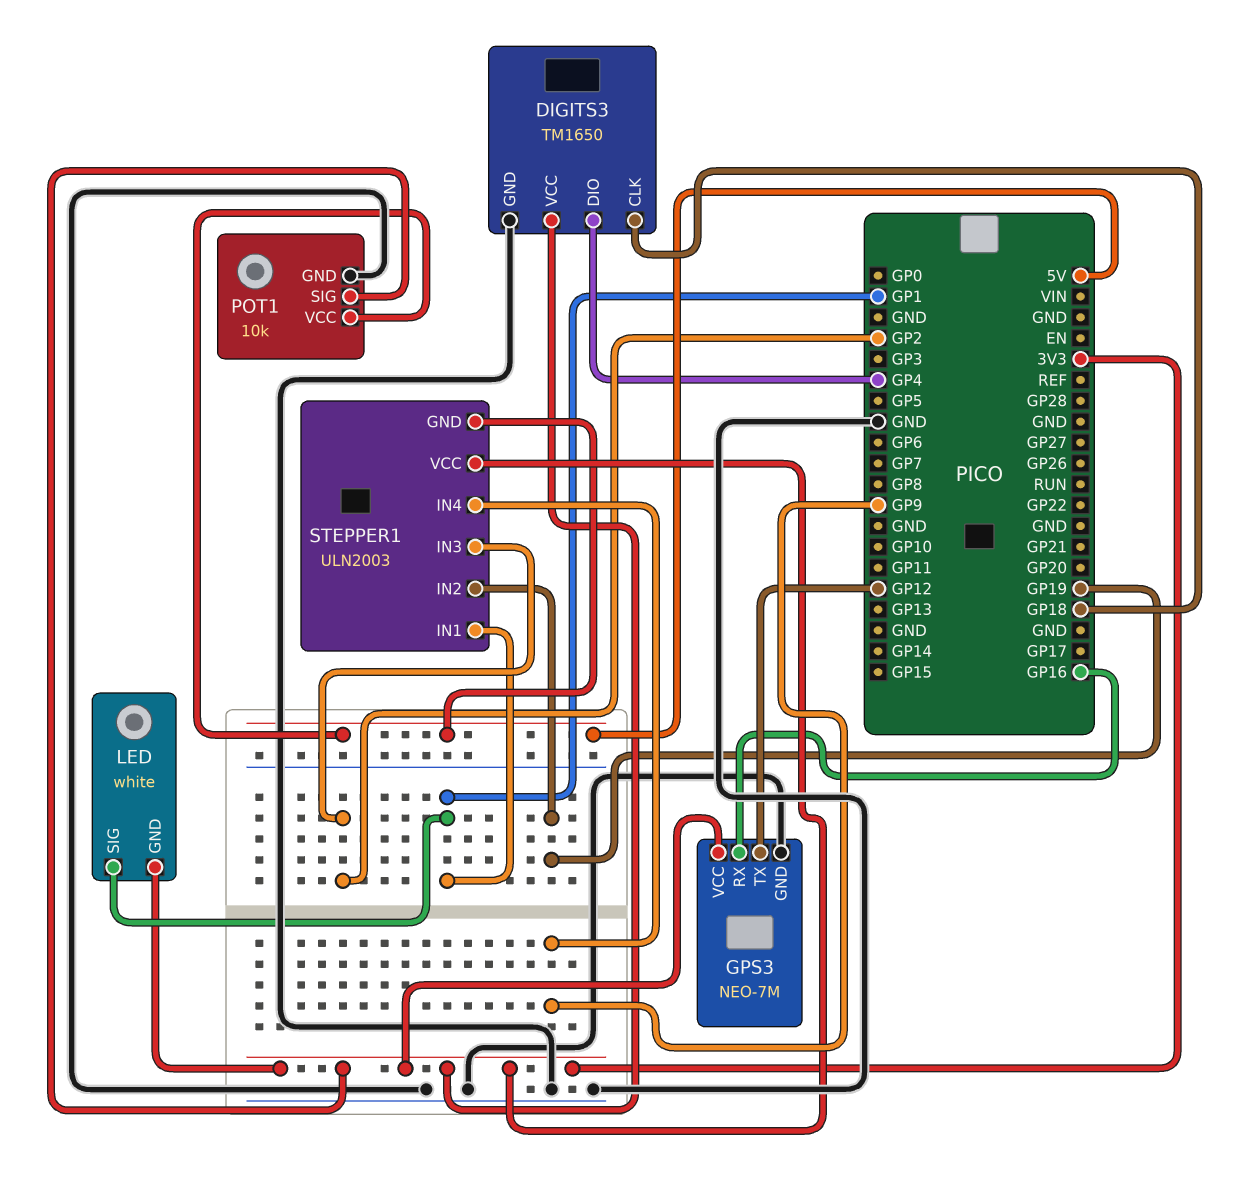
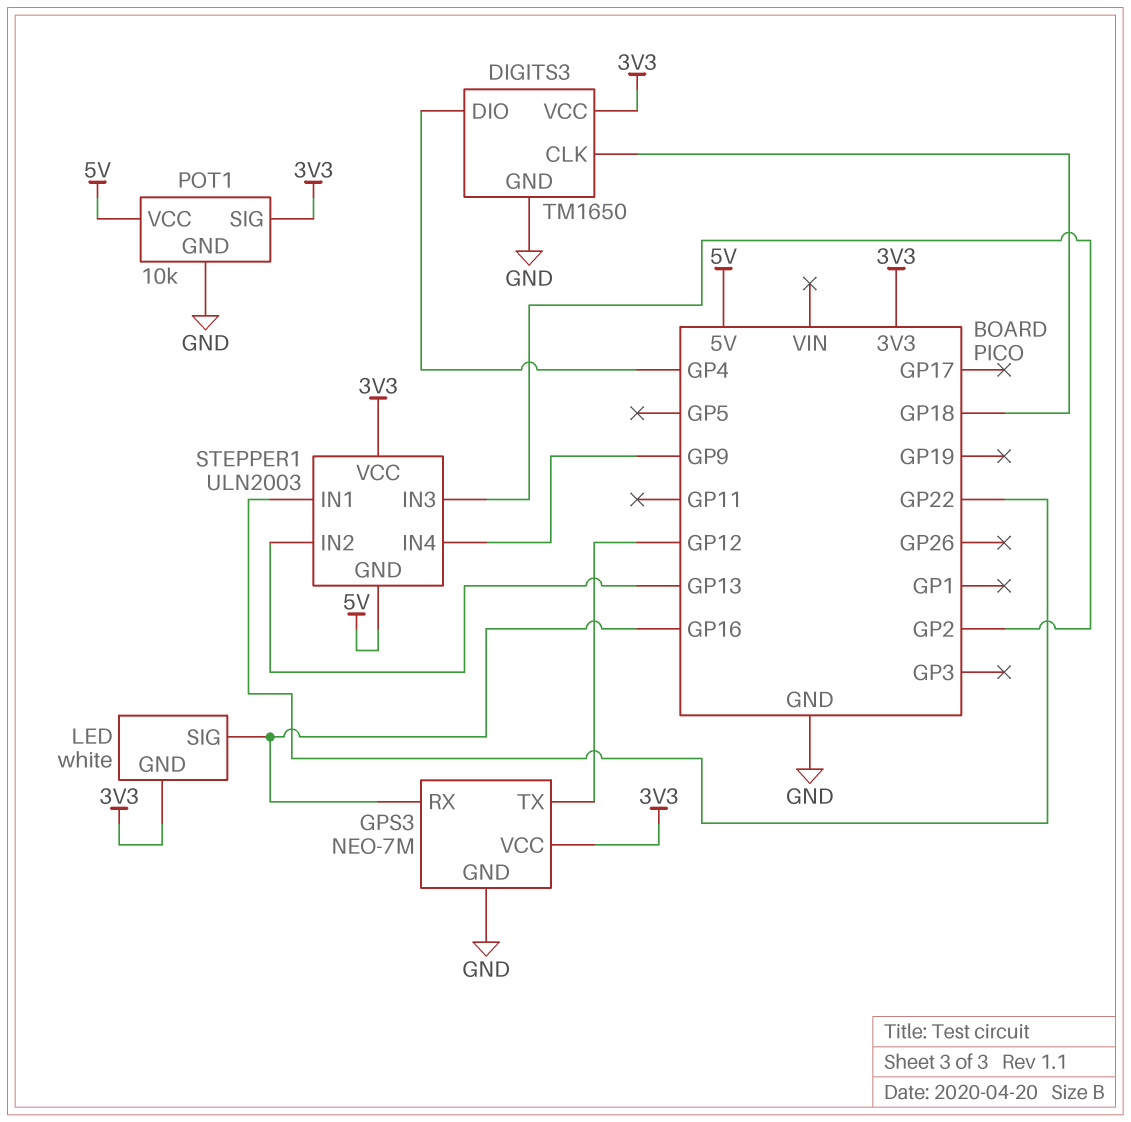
LED pin SIG: GP1 -> GP16
STEPPER1 pin IN1: GP1 -> GP22
STEPPER1 pin IN2: GP19 -> GP13

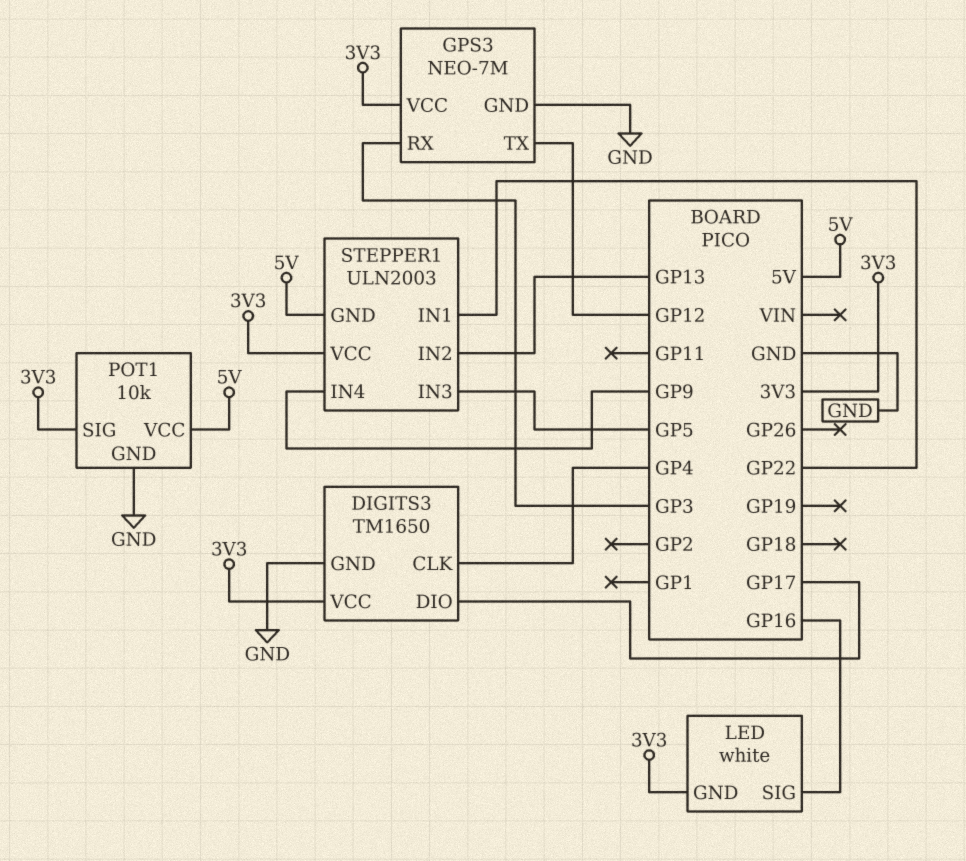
DIGITS3 pin CLK: GP18 -> GP4
DIGITS3 pin DIO: GP4 -> GP17
GPS3 pin RX: GP16 -> GP3
STEPPER1 pin IN3: GP2 -> GP5

